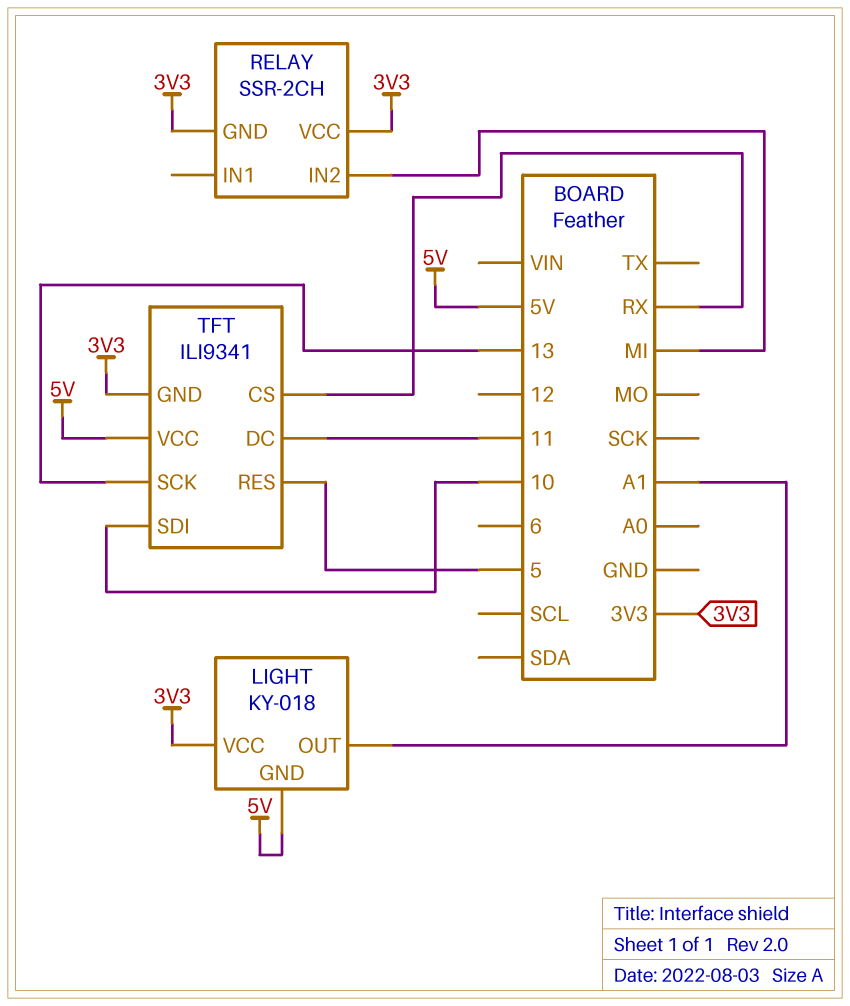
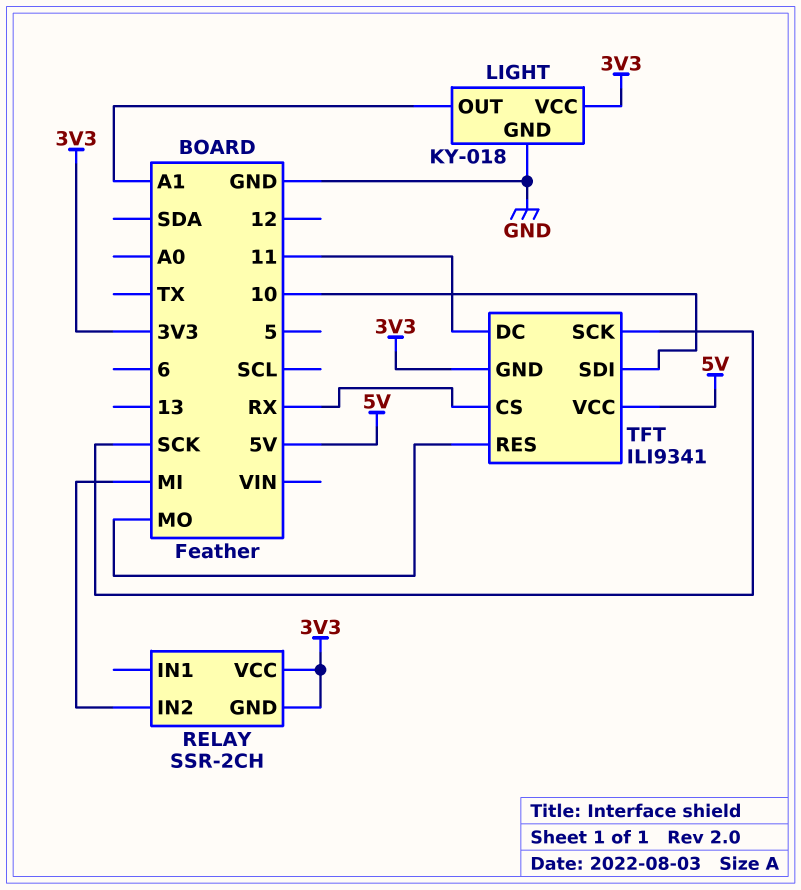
LIGHT pin GND: 5V -> GND
TFT pin RES: 5 -> MO
TFT pin SCK: 13 -> SCK

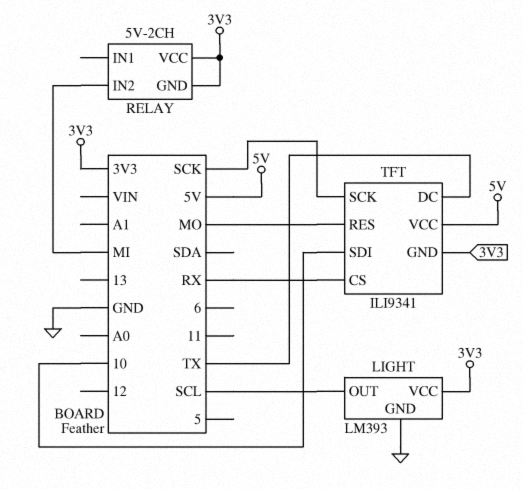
LIGHT: KY-018 -> LM393
LIGHT pin OUT: A1 -> SCL
RELAY: SSR-2CH -> 5V-2CH
TFT pin DC: 11 -> TX

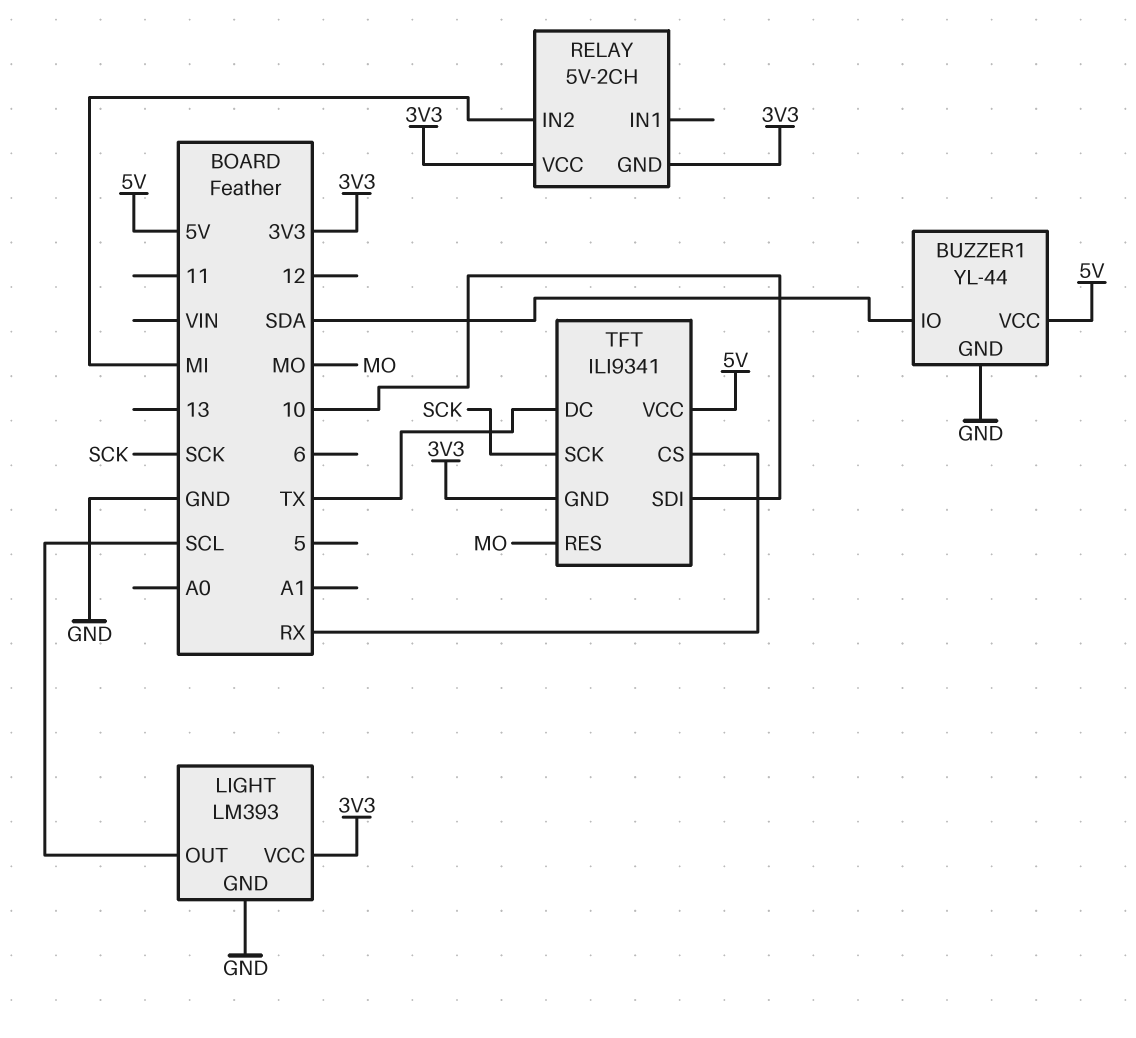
BUZZER1: none -> YL-44
BUZZER1 pin GND: none -> GND
BUZZER1 pin IO: none -> SDA
BUZZER1 pin VCC: none -> 5V

